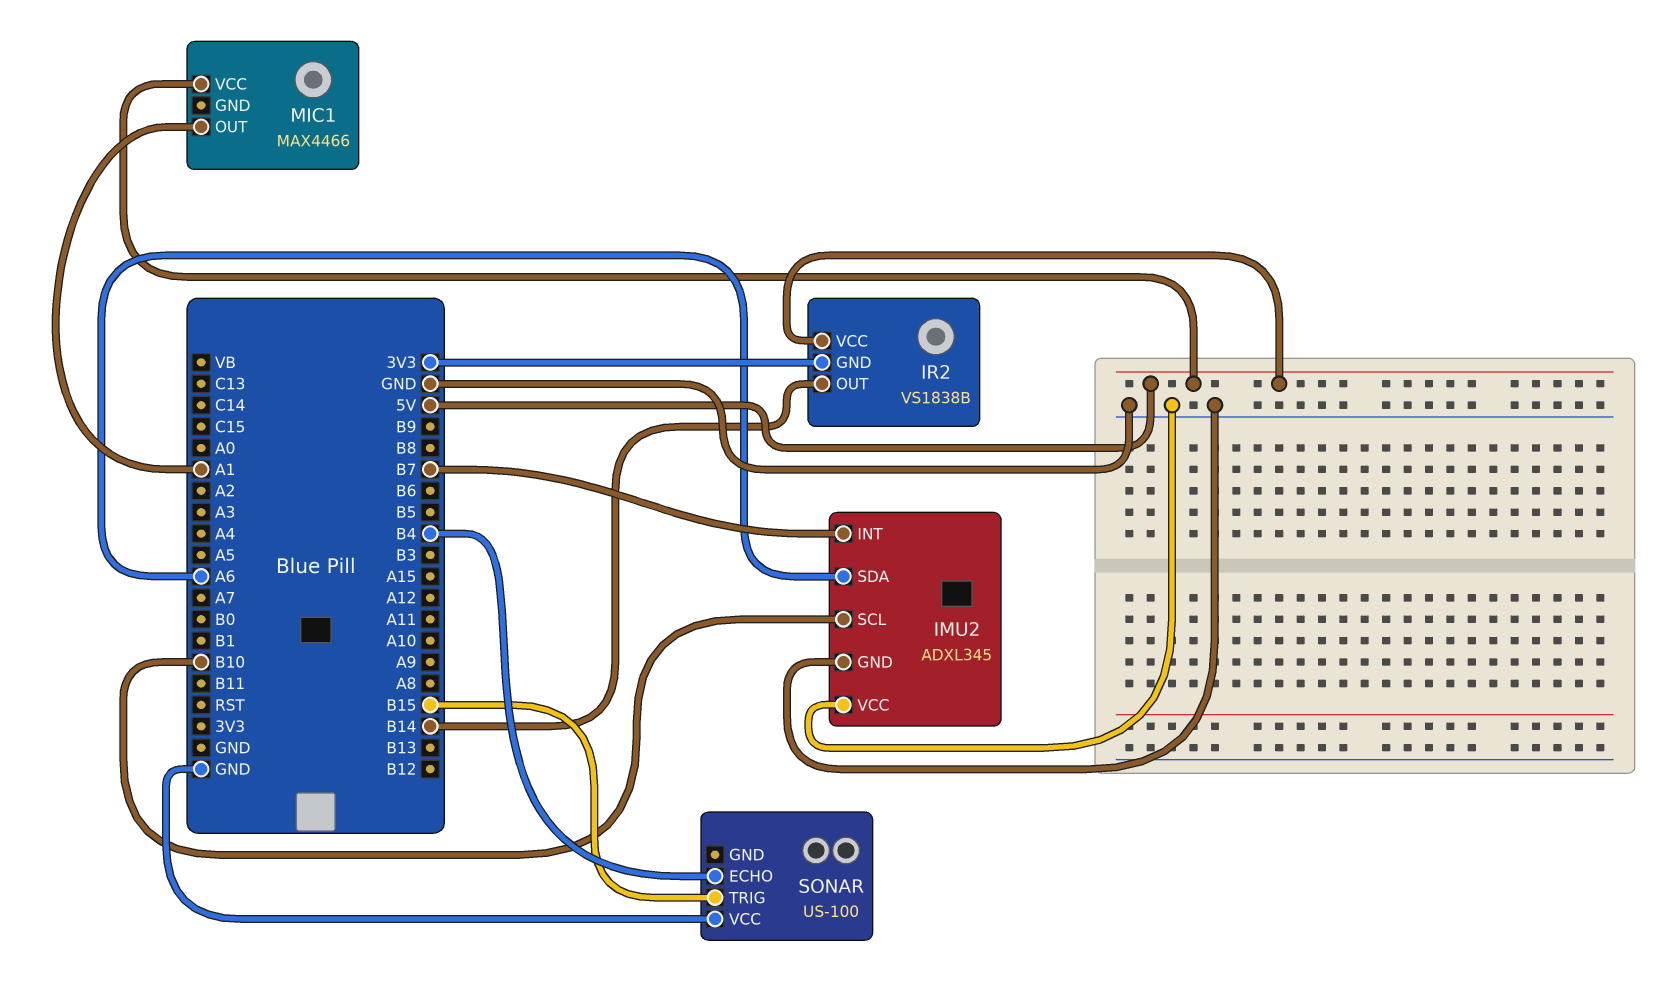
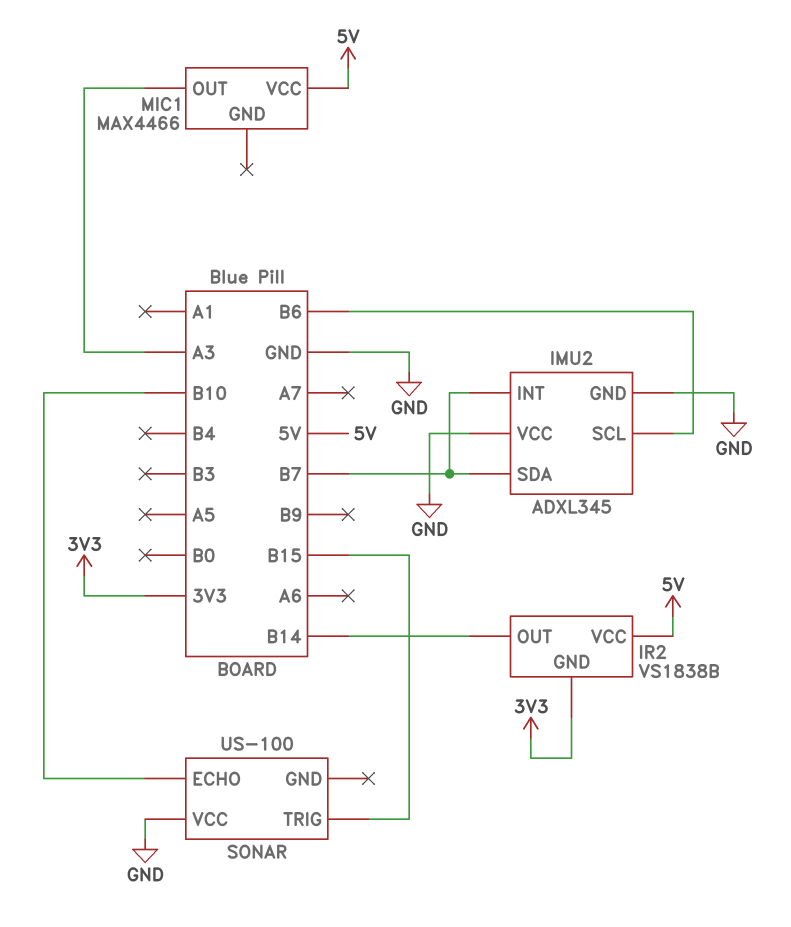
IMU2 pin SCL: B10 -> B6
IMU2 pin SDA: A6 -> B7
MIC1 pin OUT: A1 -> A3
SONAR pin ECHO: B4 -> B10

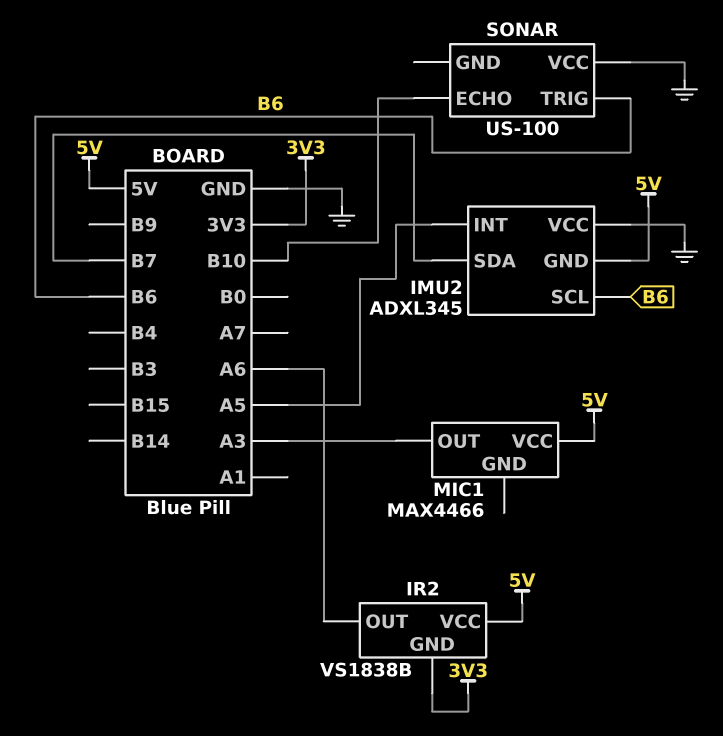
IMU2 pin GND: GND -> 5V
IMU2 pin INT: B7 -> A5
IR2 pin OUT: B14 -> A6
SONAR pin TRIG: B15 -> B6

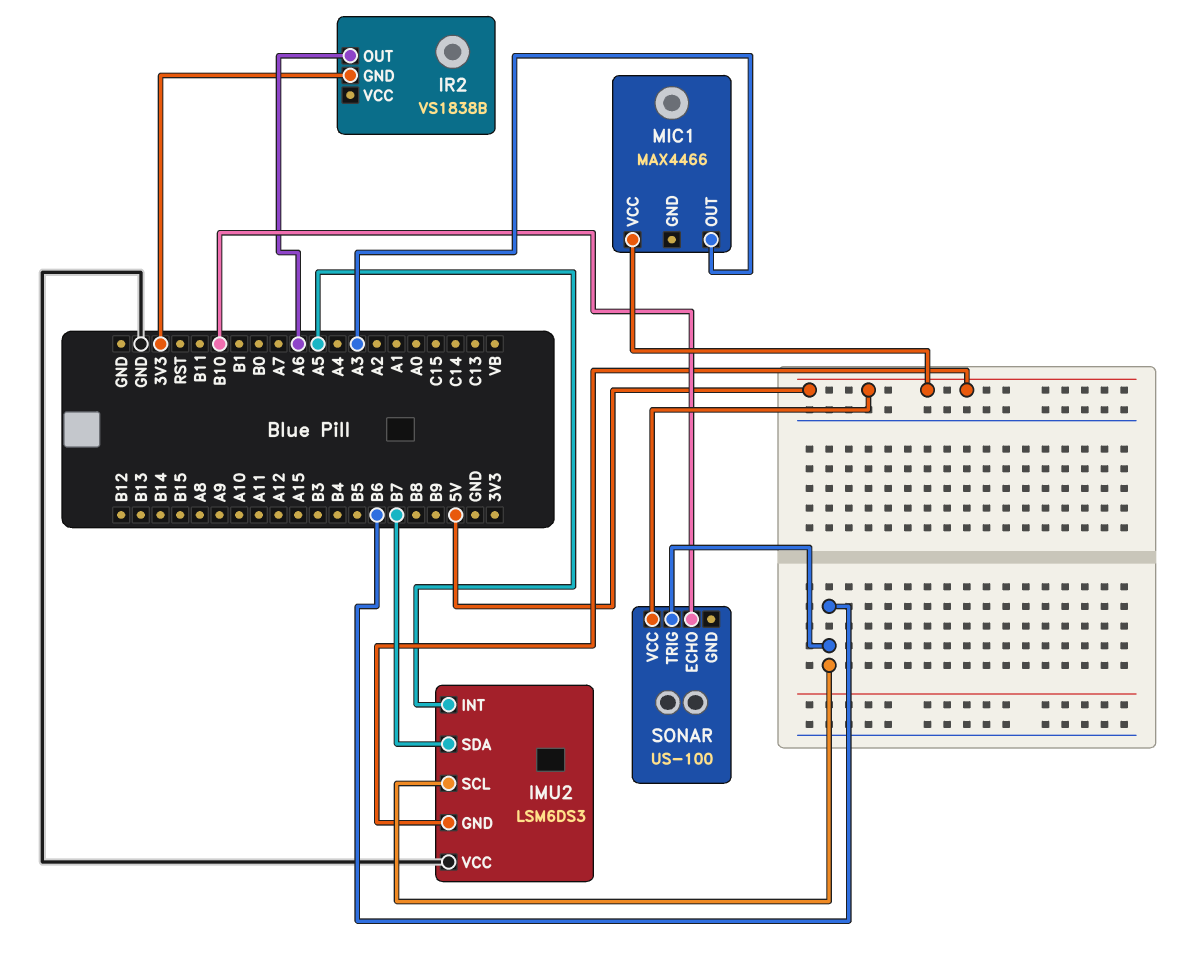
IMU2: ADXL345 -> LSM6DS3
IR2 pin VCC: 5V -> none
SONAR pin VCC: GND -> 5V

